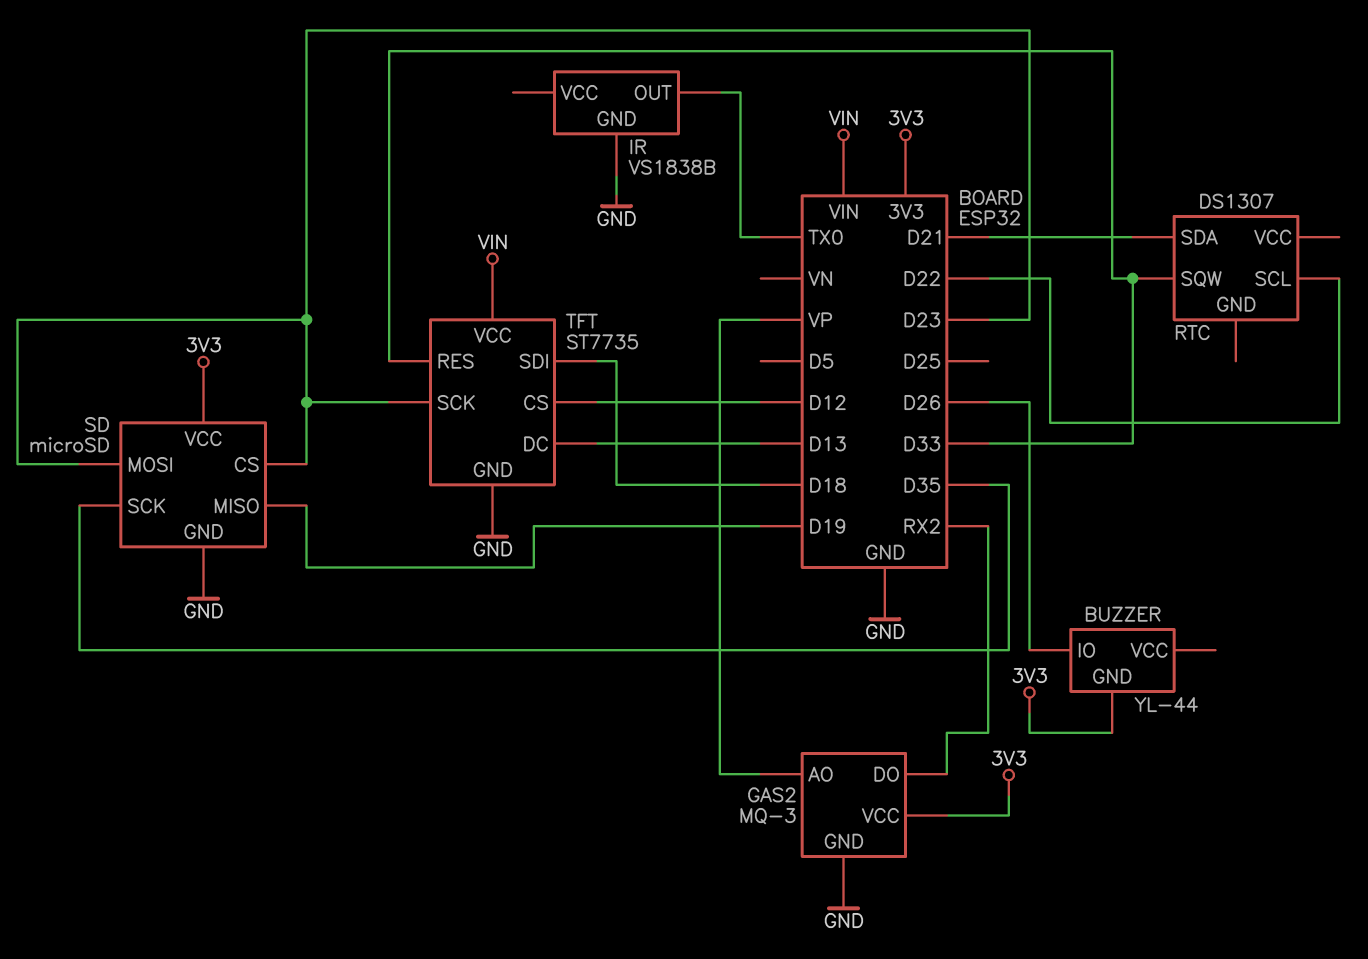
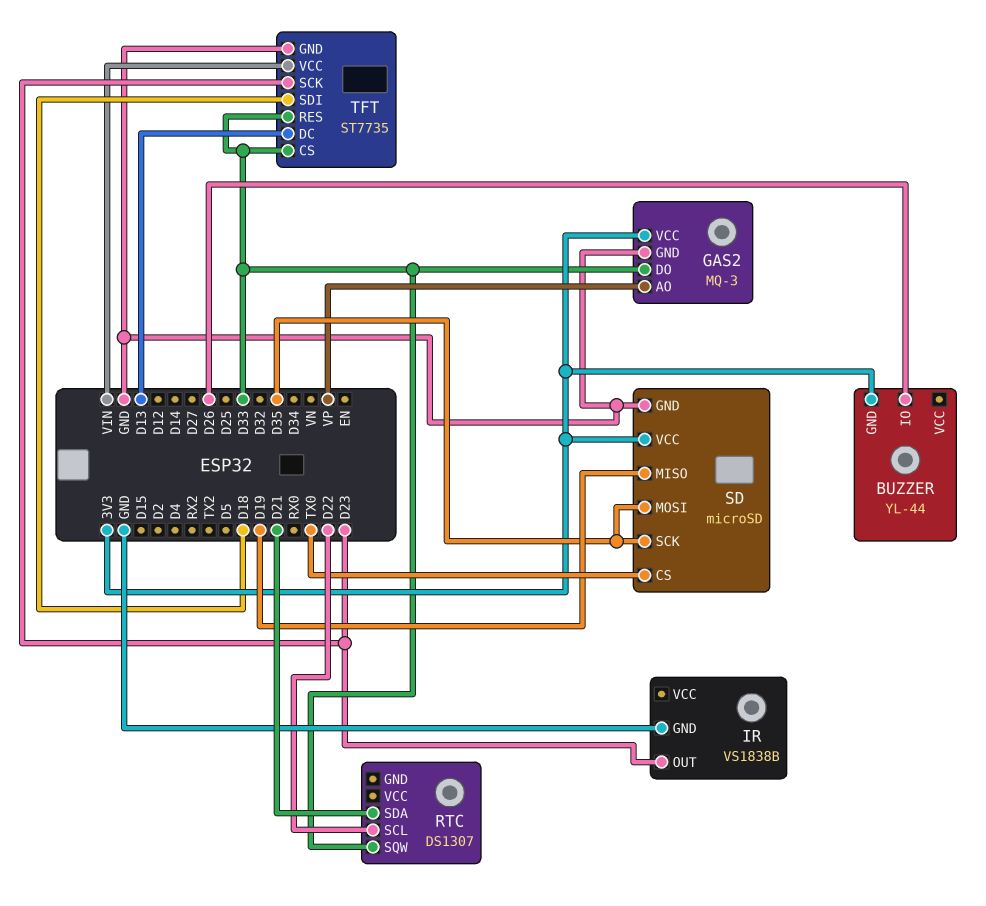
GAS2 pin DO: RX2 -> D33
IR pin OUT: TX0 -> D23
SD pin CS: D23 -> TX0
SD pin MOSI: D23 -> D35
TFT pin CS: D12 -> D33

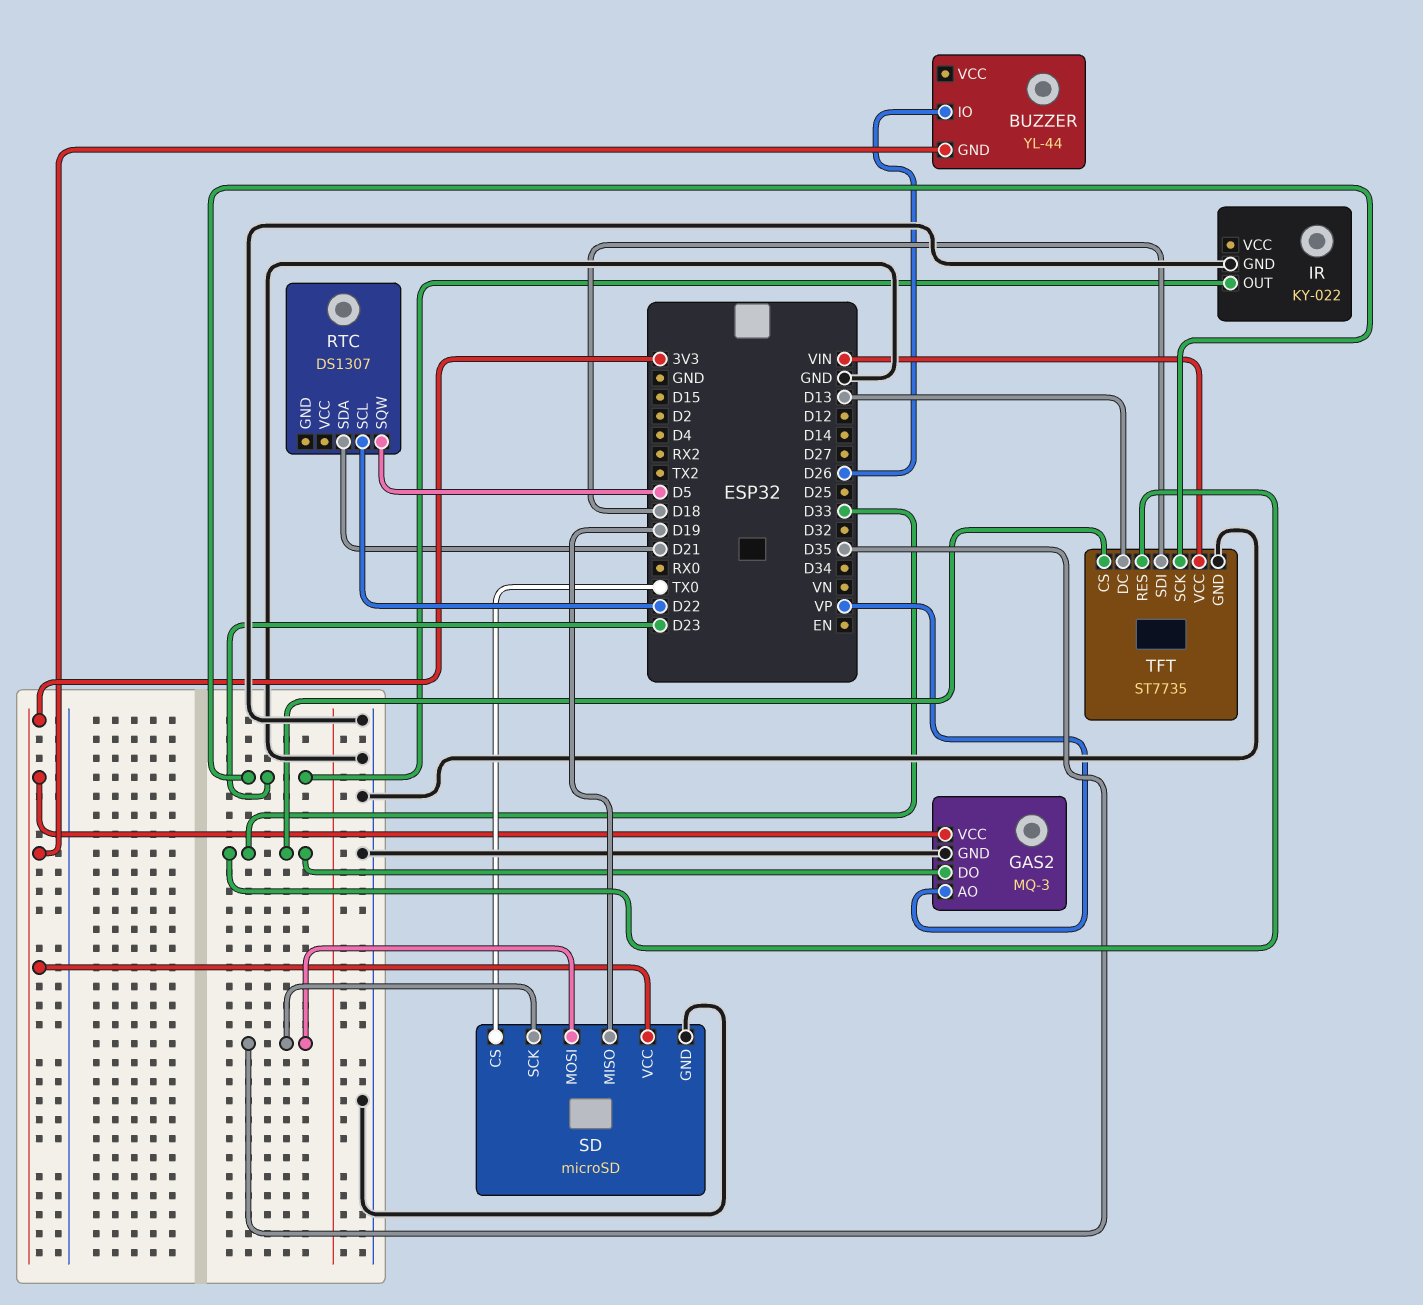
IR: VS1838B -> KY-022
RTC pin SQW: D33 -> D5

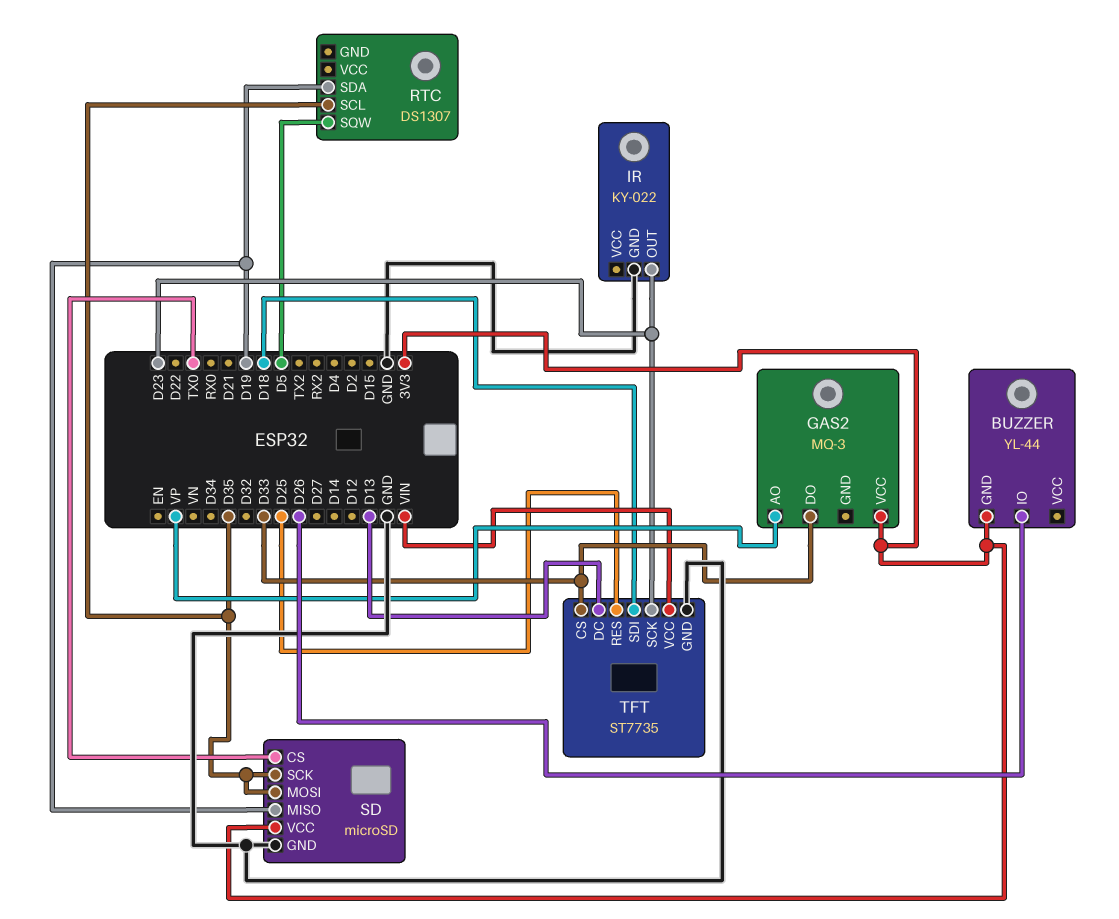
GAS2 pin GND: GND -> none
RTC pin SCL: D22 -> D35
RTC pin SDA: D21 -> D19
TFT pin RES: D33 -> D25

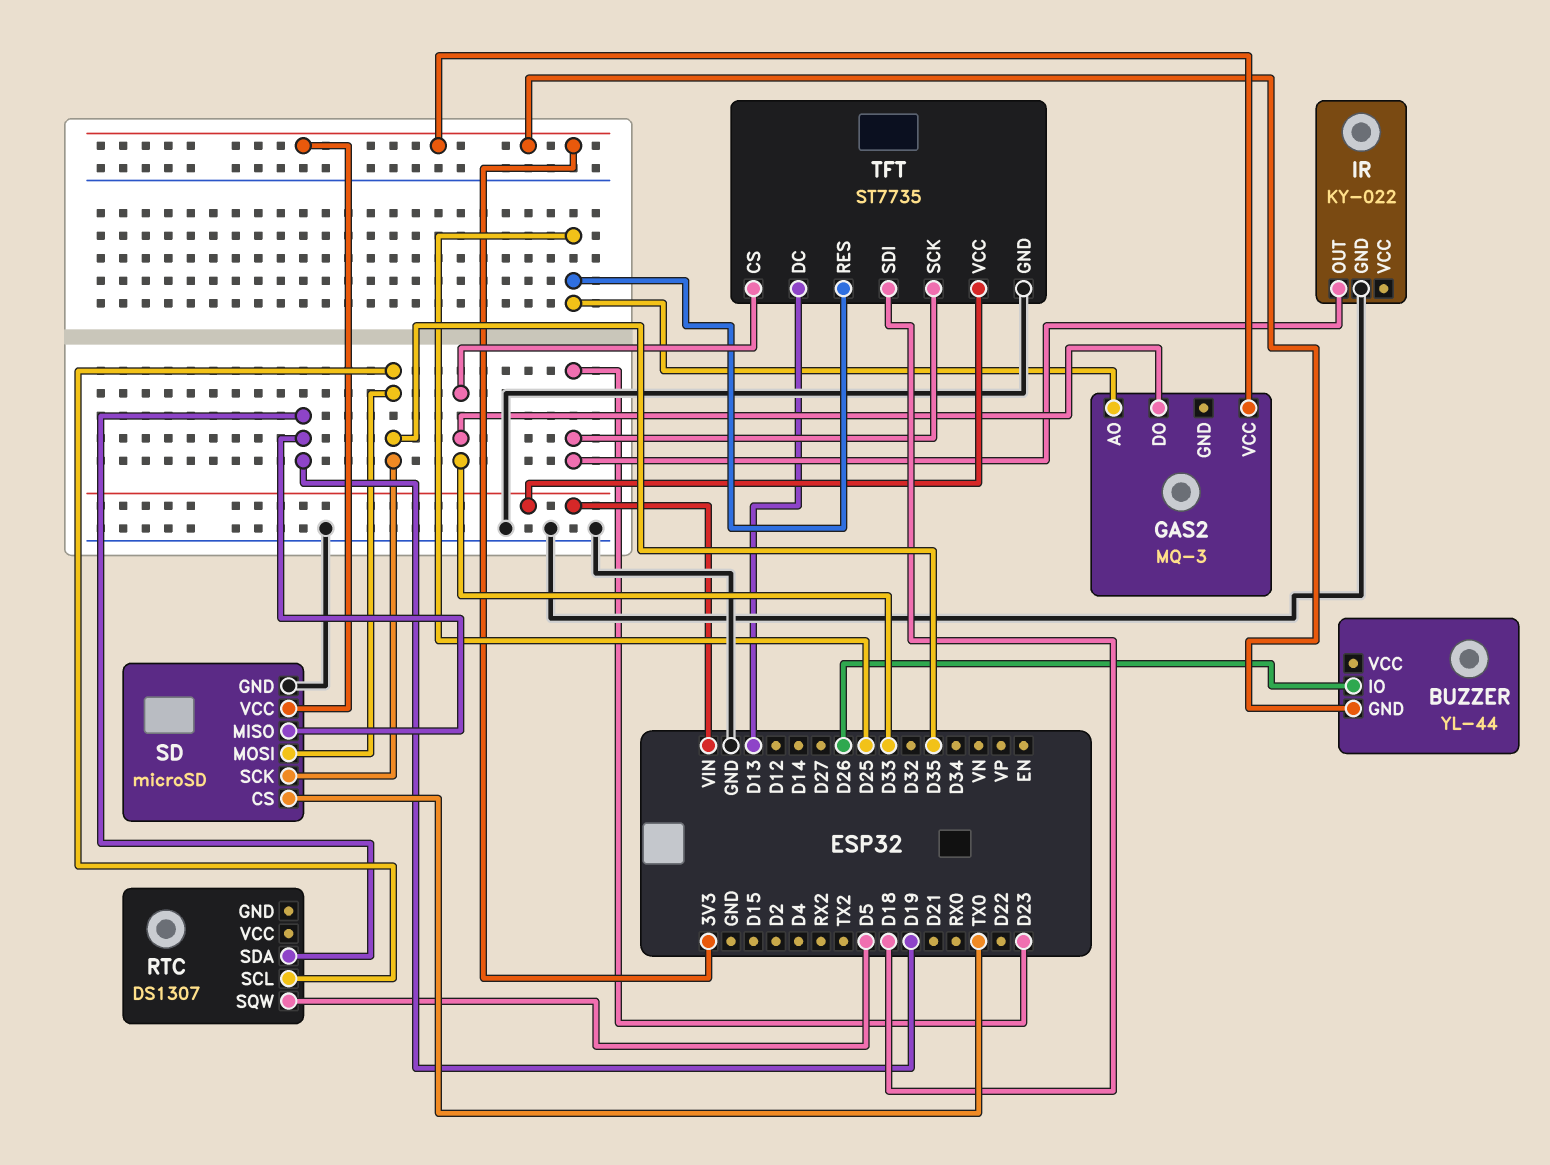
GAS2 pin AO: VP -> D25

